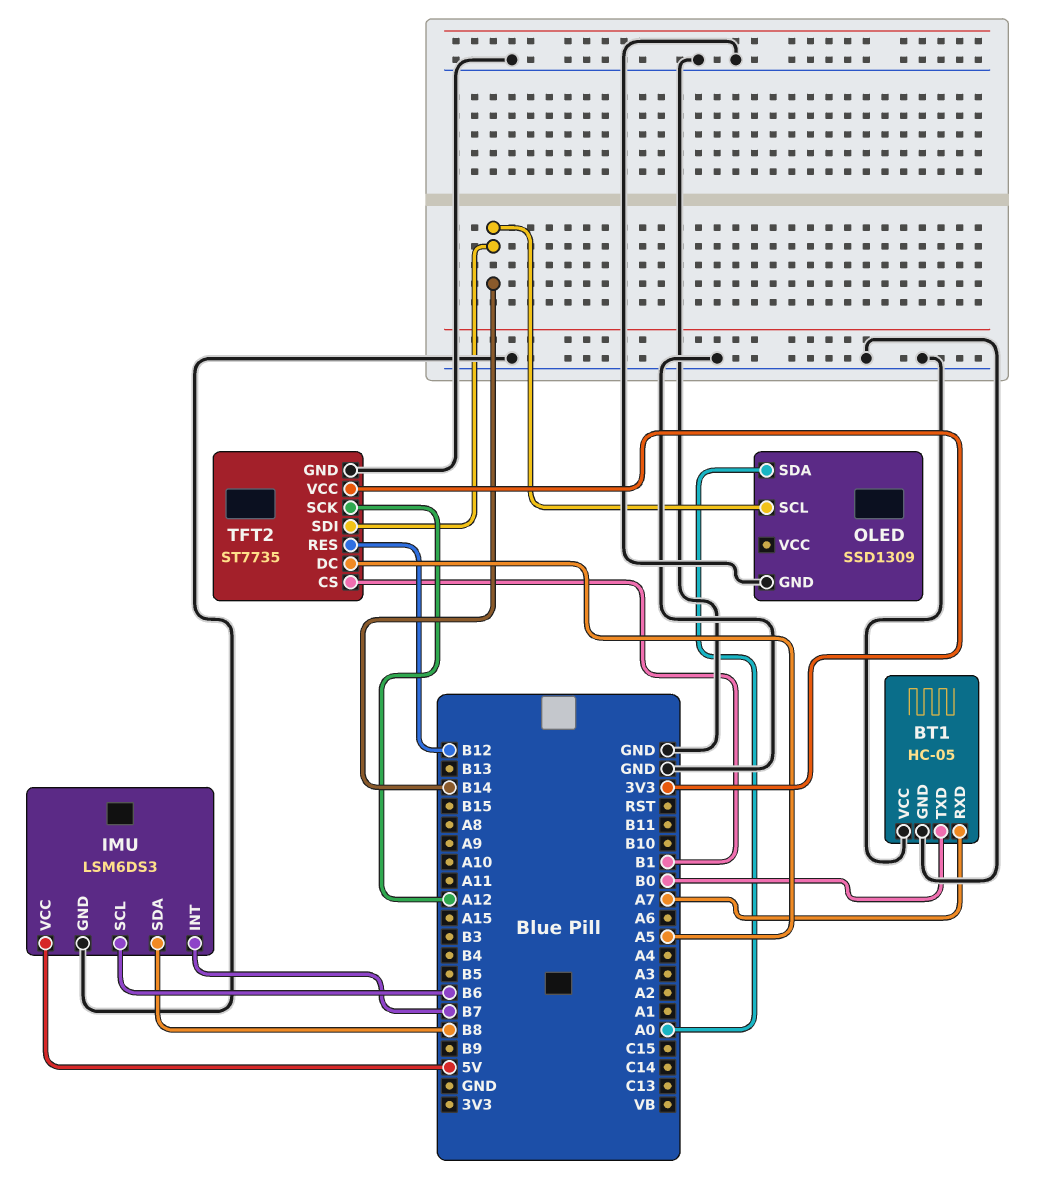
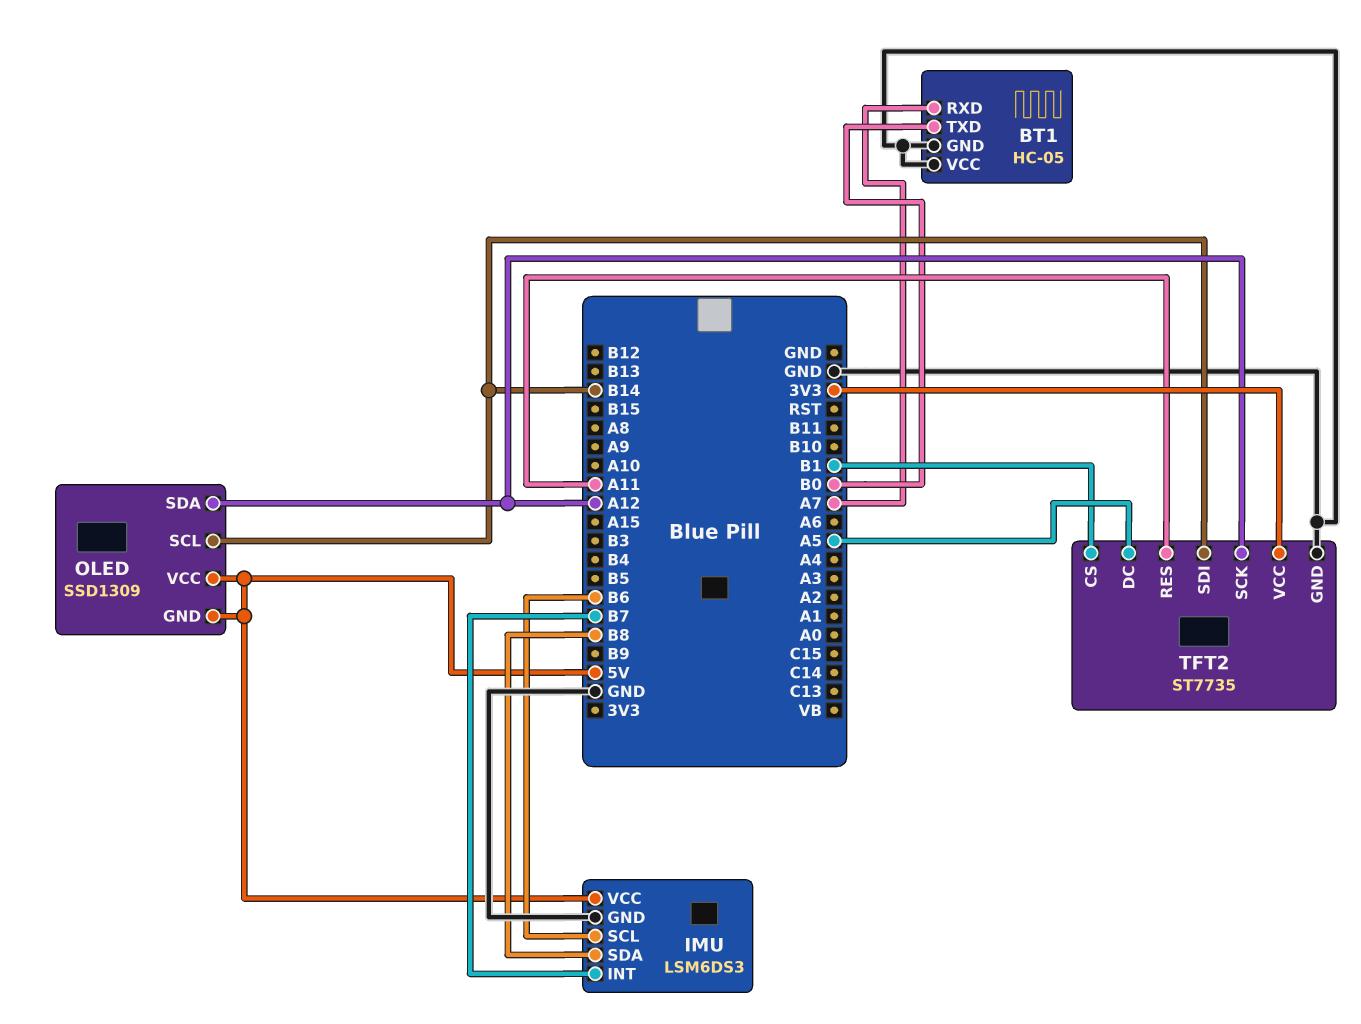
OLED pin GND: GND -> 5V
OLED pin SDA: A0 -> A12
OLED pin VCC: none -> 5V
TFT2 pin RES: B12 -> A11

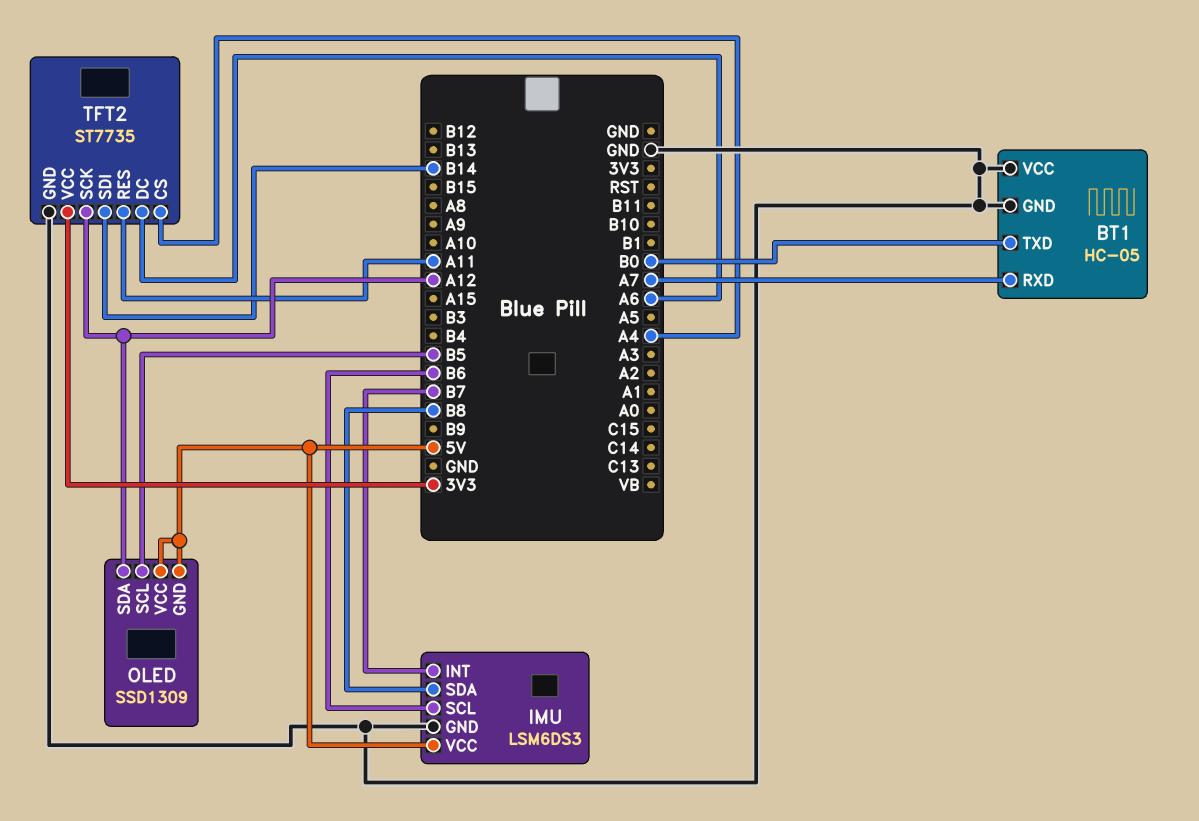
OLED pin SCL: B14 -> B5
TFT2 pin CS: B1 -> A4
TFT2 pin DC: A5 -> A6

